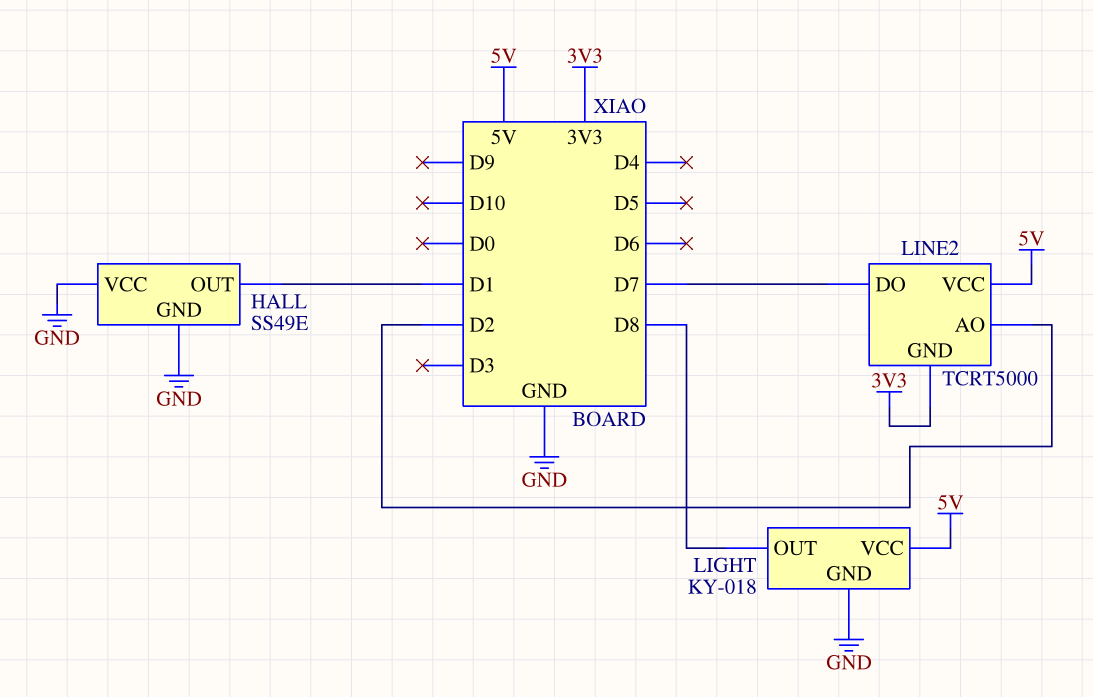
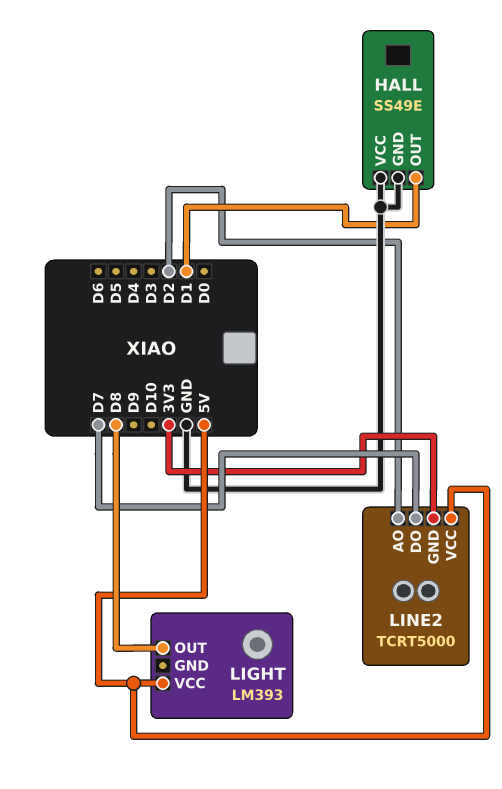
LIGHT: KY-018 -> LM393
LIGHT pin GND: GND -> none

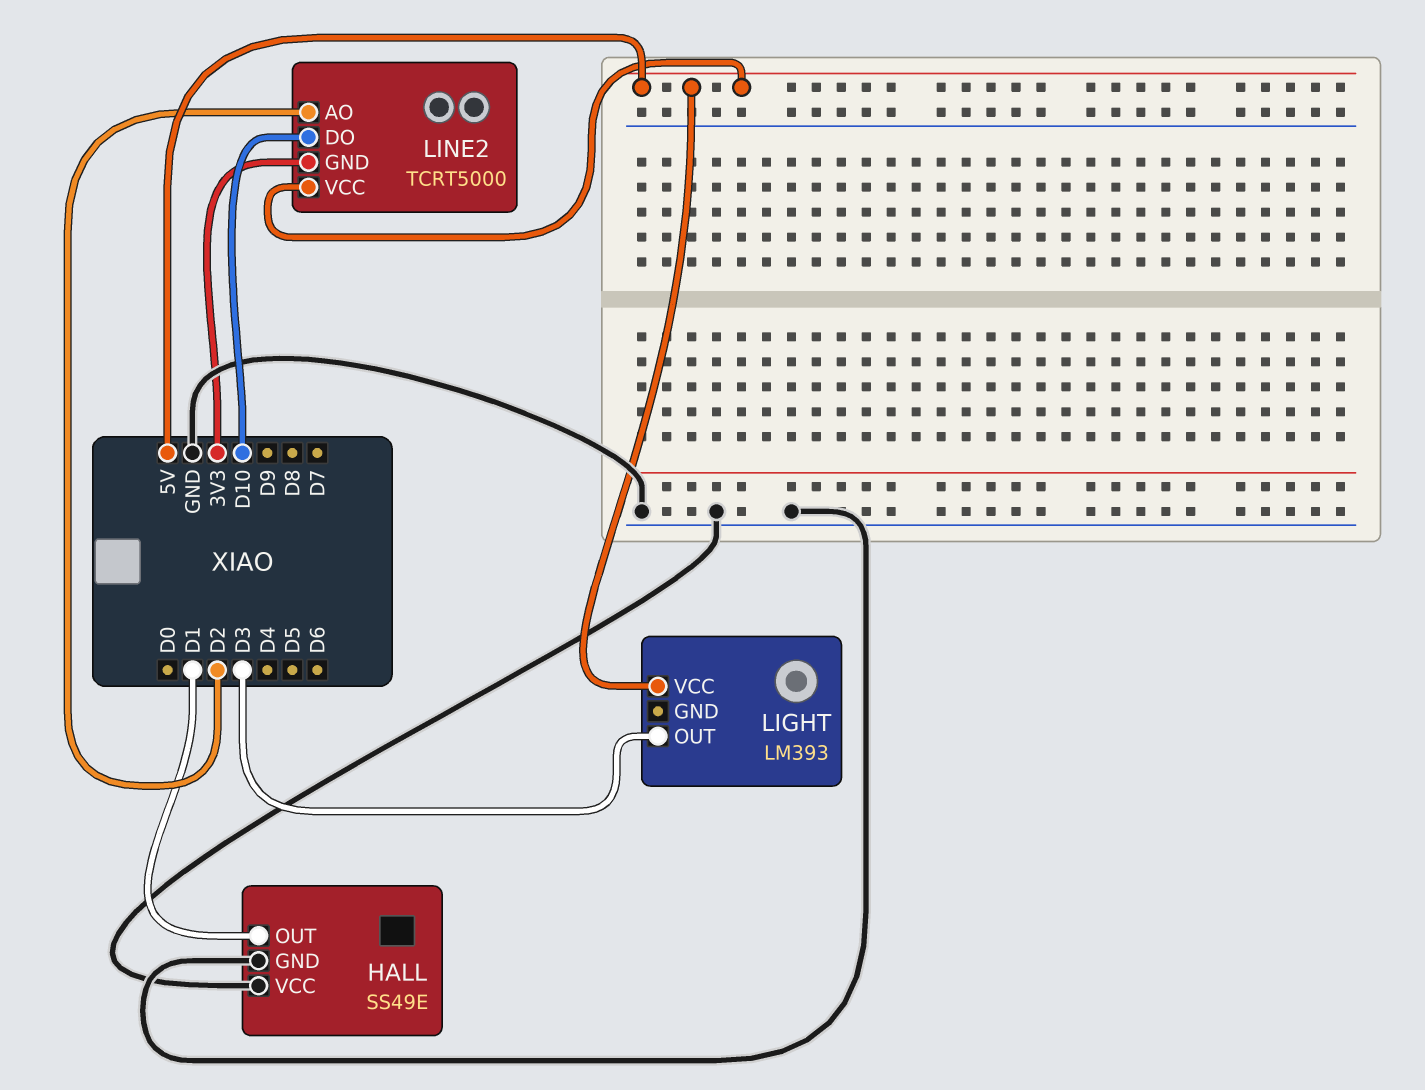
LIGHT pin OUT: D8 -> D3
LINE2 pin DO: D7 -> D10

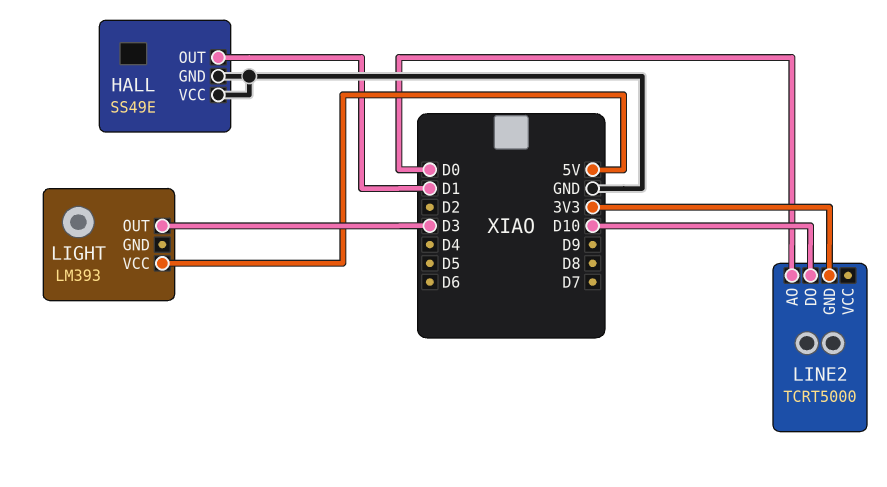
LINE2 pin AO: D2 -> D0
LINE2 pin VCC: 5V -> none

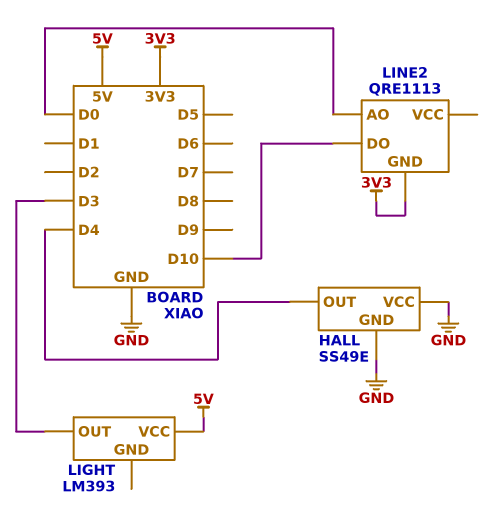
HALL pin OUT: D1 -> D4
LINE2: TCRT5000 -> QRE1113

